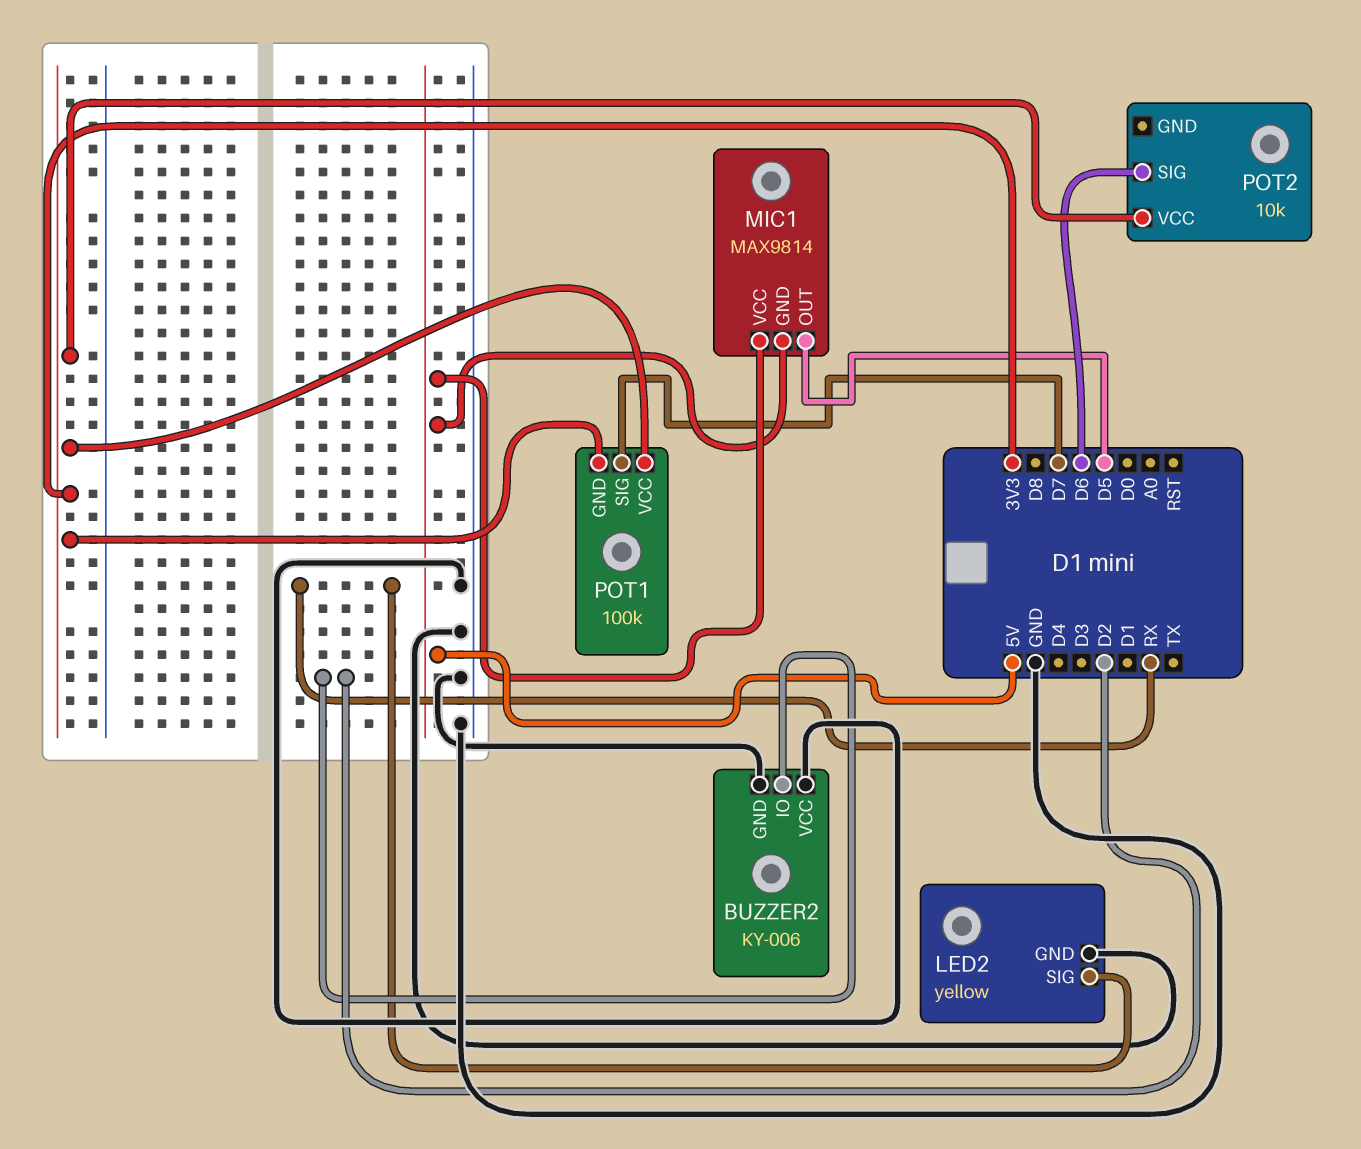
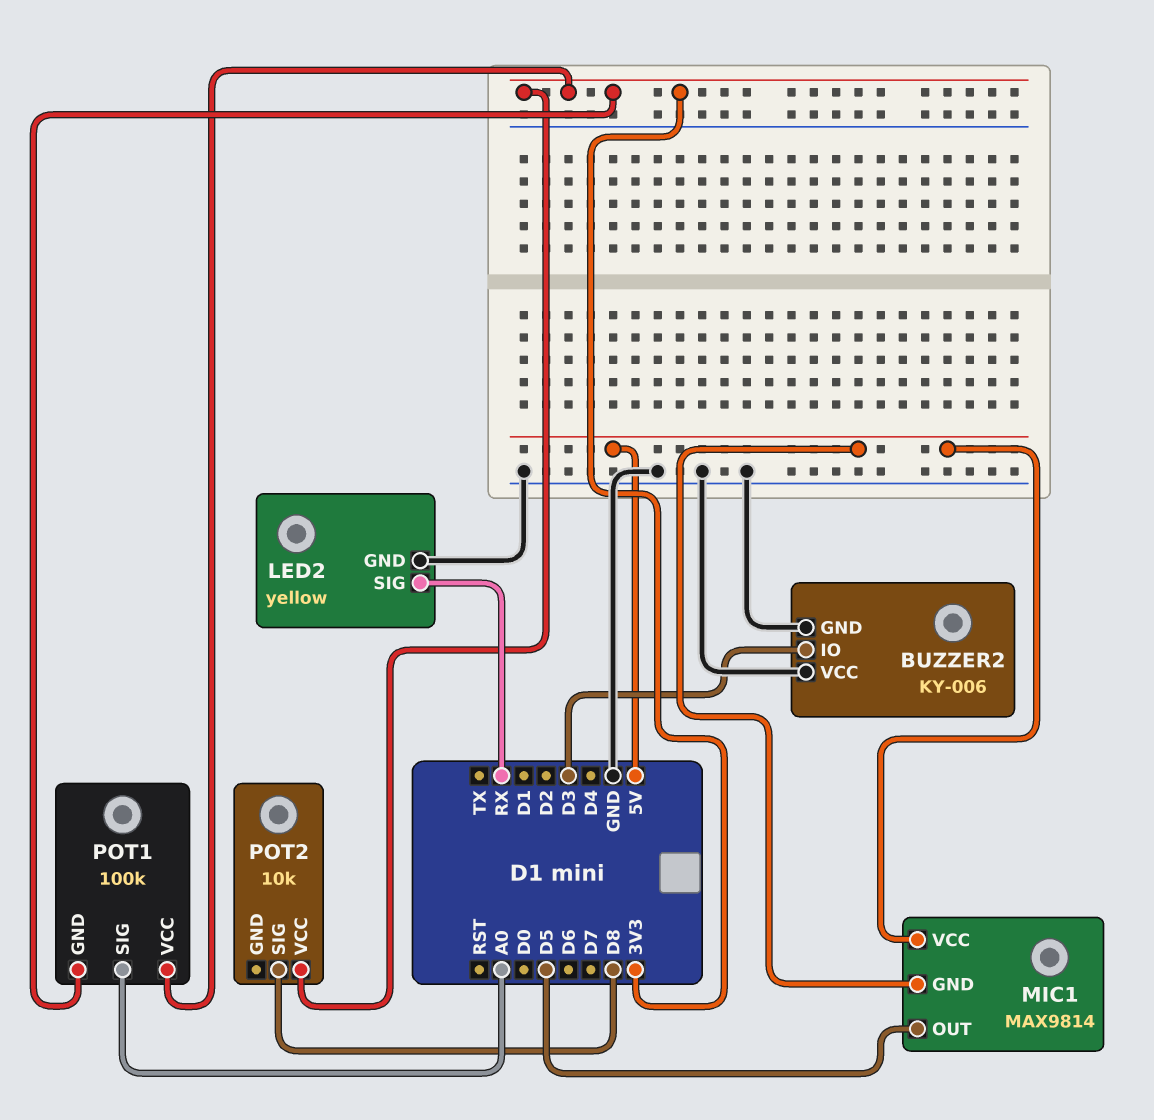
BUZZER2 pin IO: D2 -> D3
POT1 pin SIG: D7 -> A0
POT2 pin SIG: D6 -> D8

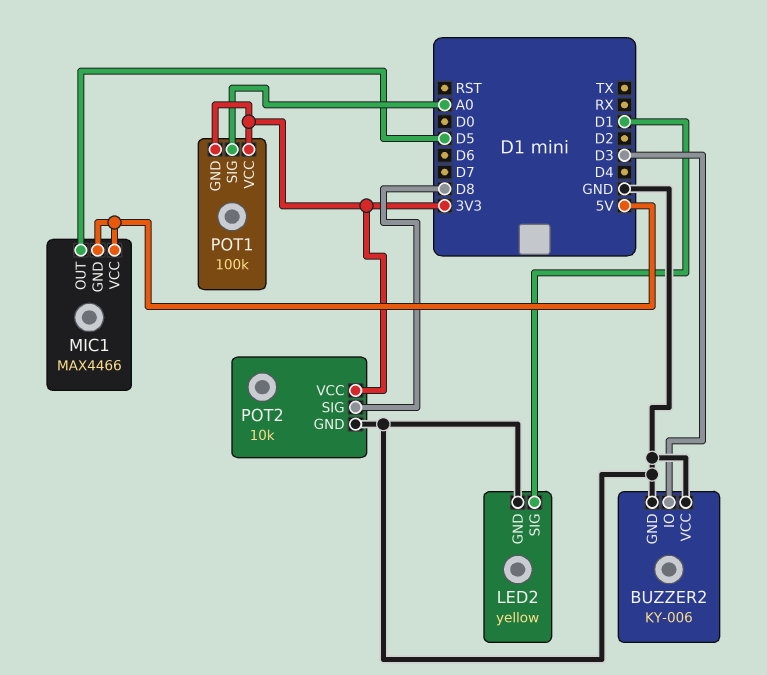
LED2 pin SIG: RX -> D1
MIC1: MAX9814 -> MAX4466
POT2 pin GND: none -> GND

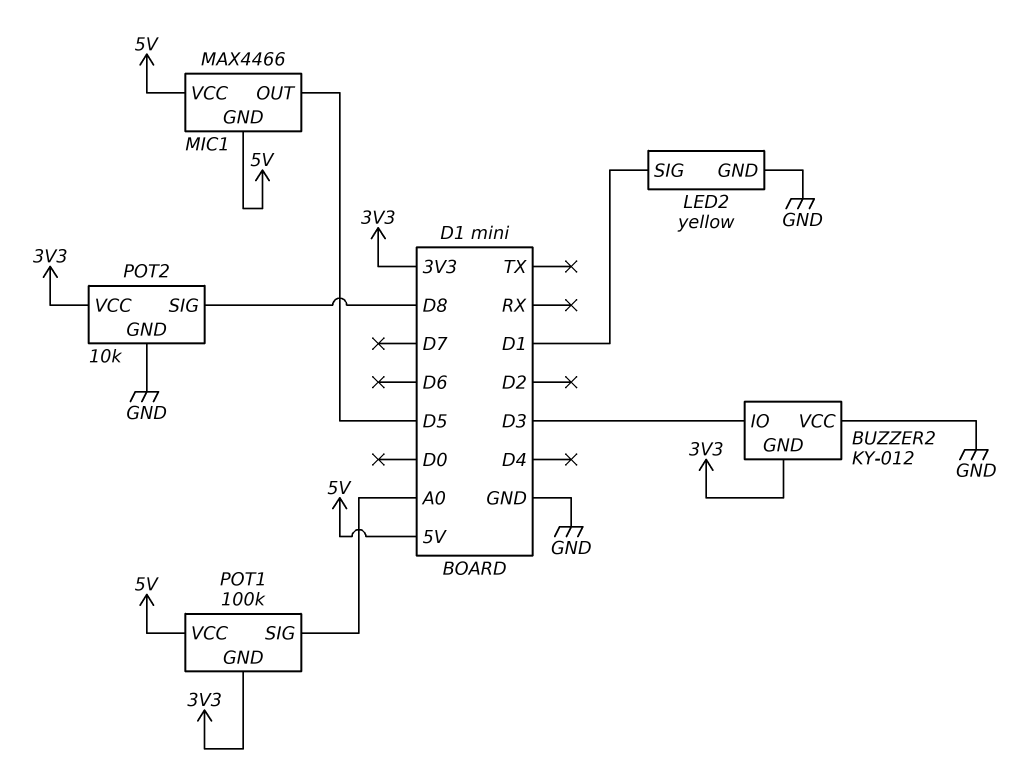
BUZZER2: KY-006 -> KY-012
BUZZER2 pin GND: GND -> 3V3
POT1 pin VCC: 3V3 -> 5V

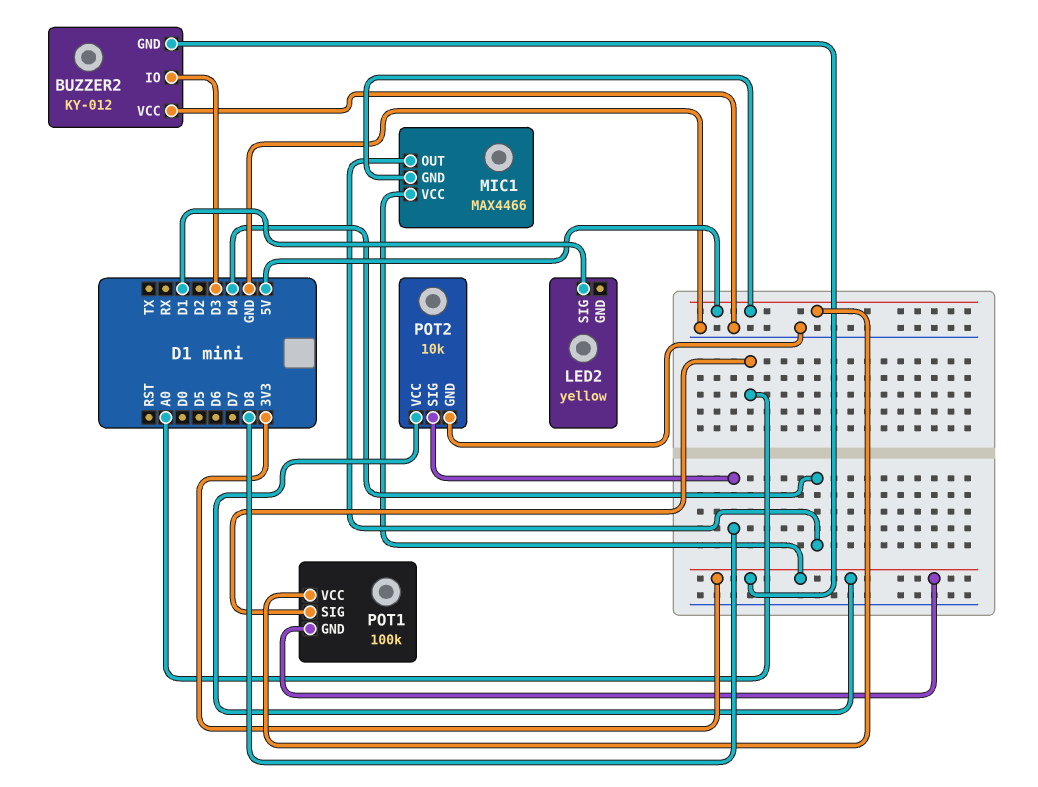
LED2 pin GND: GND -> none
MIC1 pin OUT: D5 -> D4
MIC1 pin VCC: 5V -> 3V3

